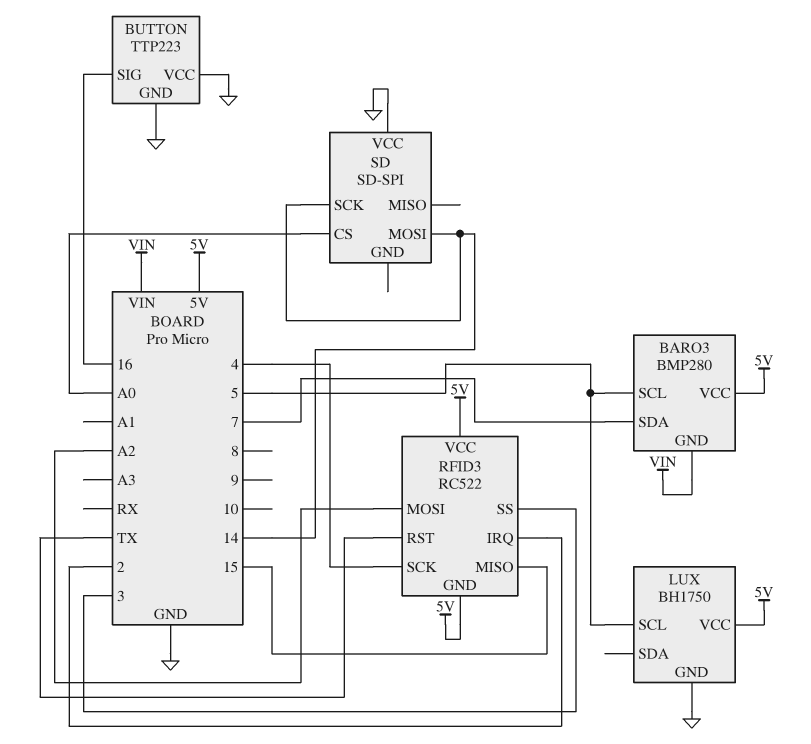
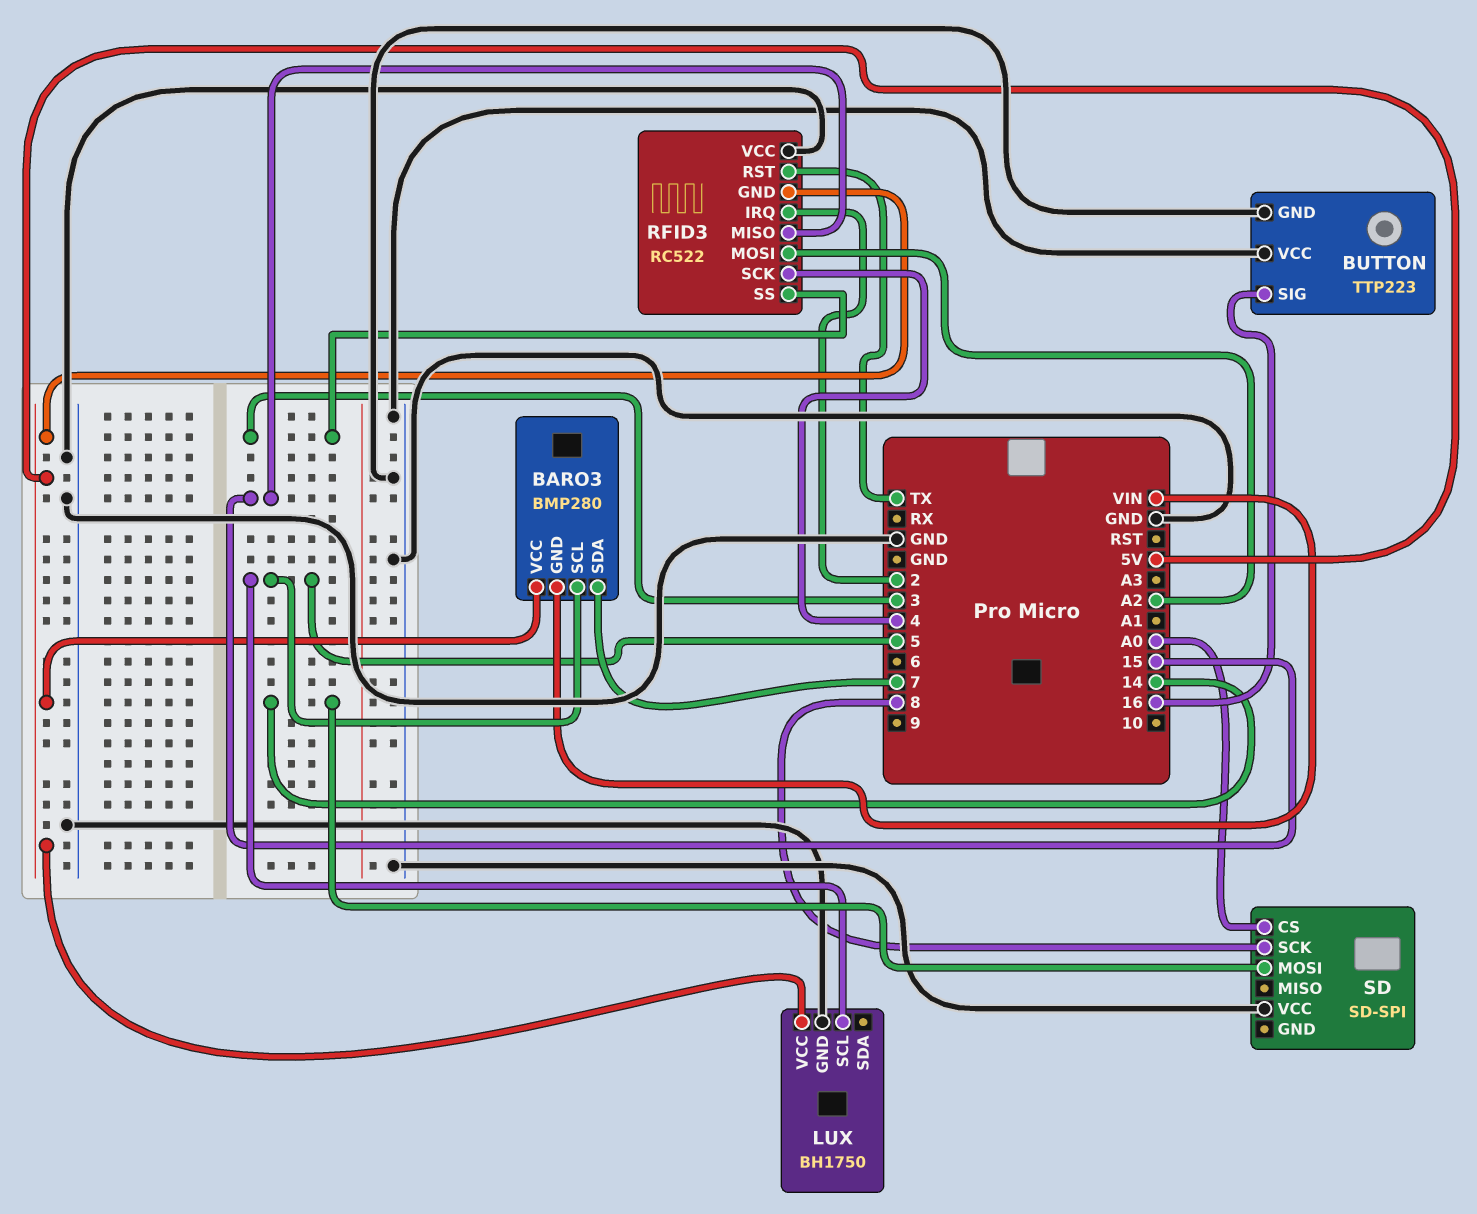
RFID3 pin VCC: 5V -> GND
SD pin SCK: 14 -> 8

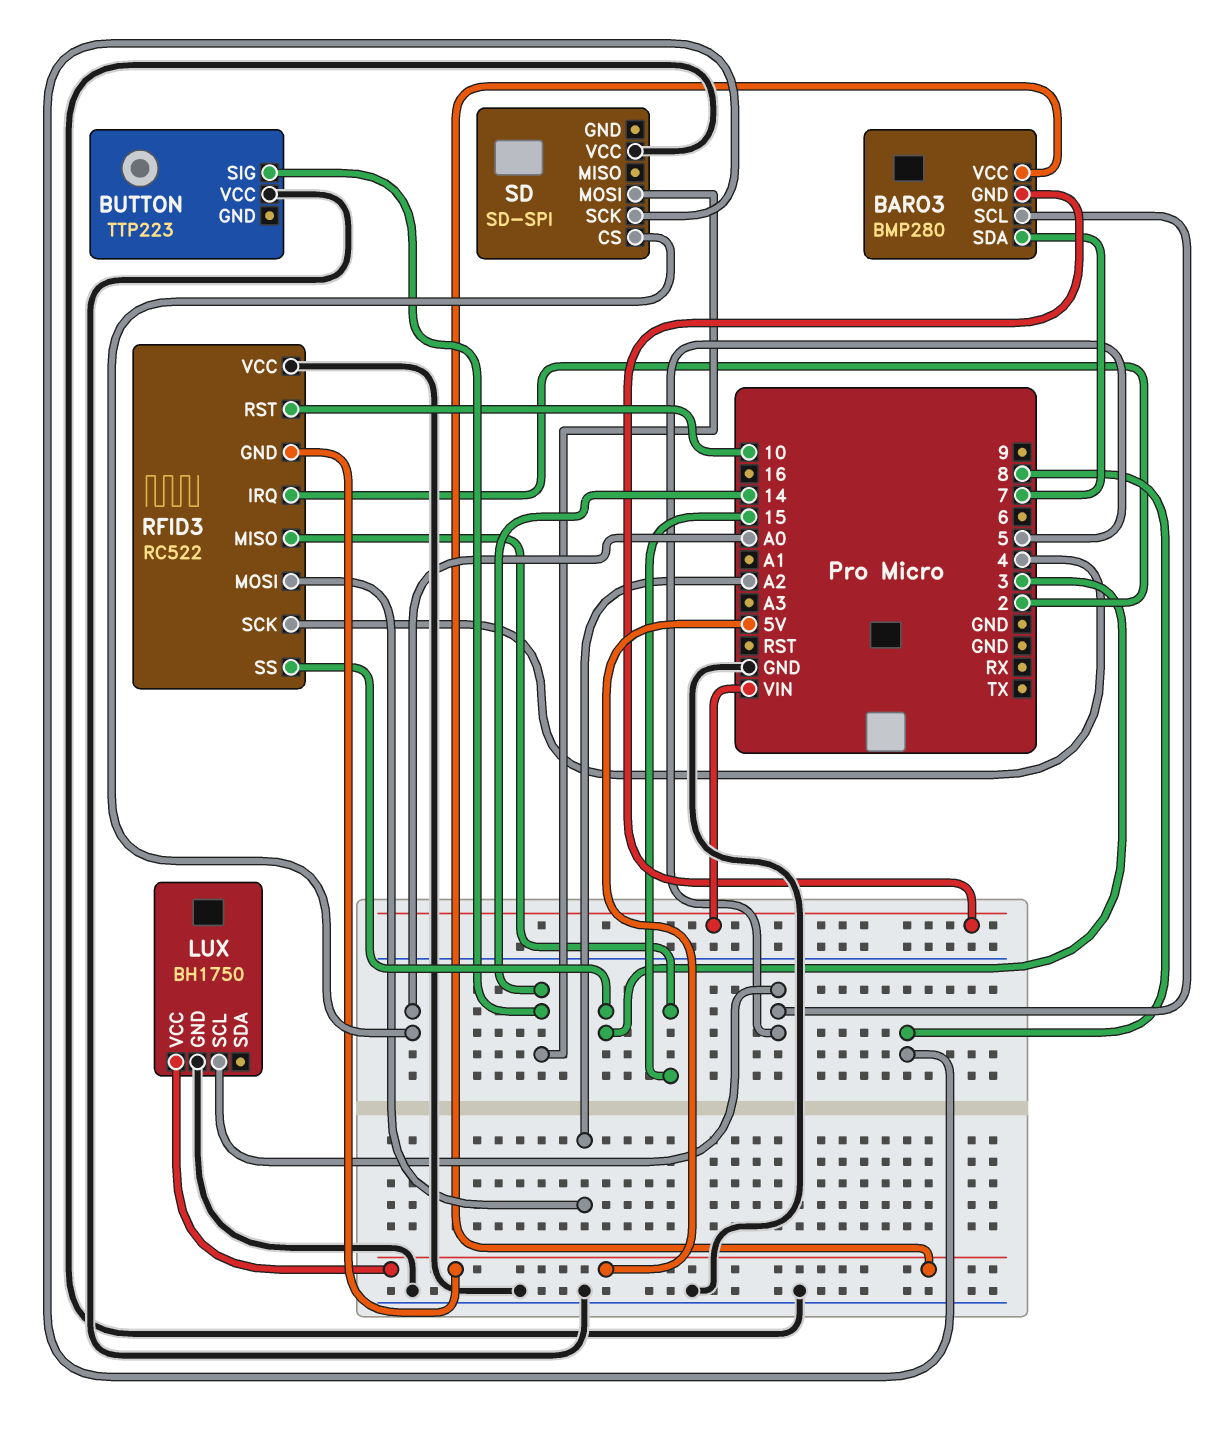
BUTTON pin GND: GND -> none
BUTTON pin SIG: 16 -> 14
RFID3 pin RST: TX -> 10

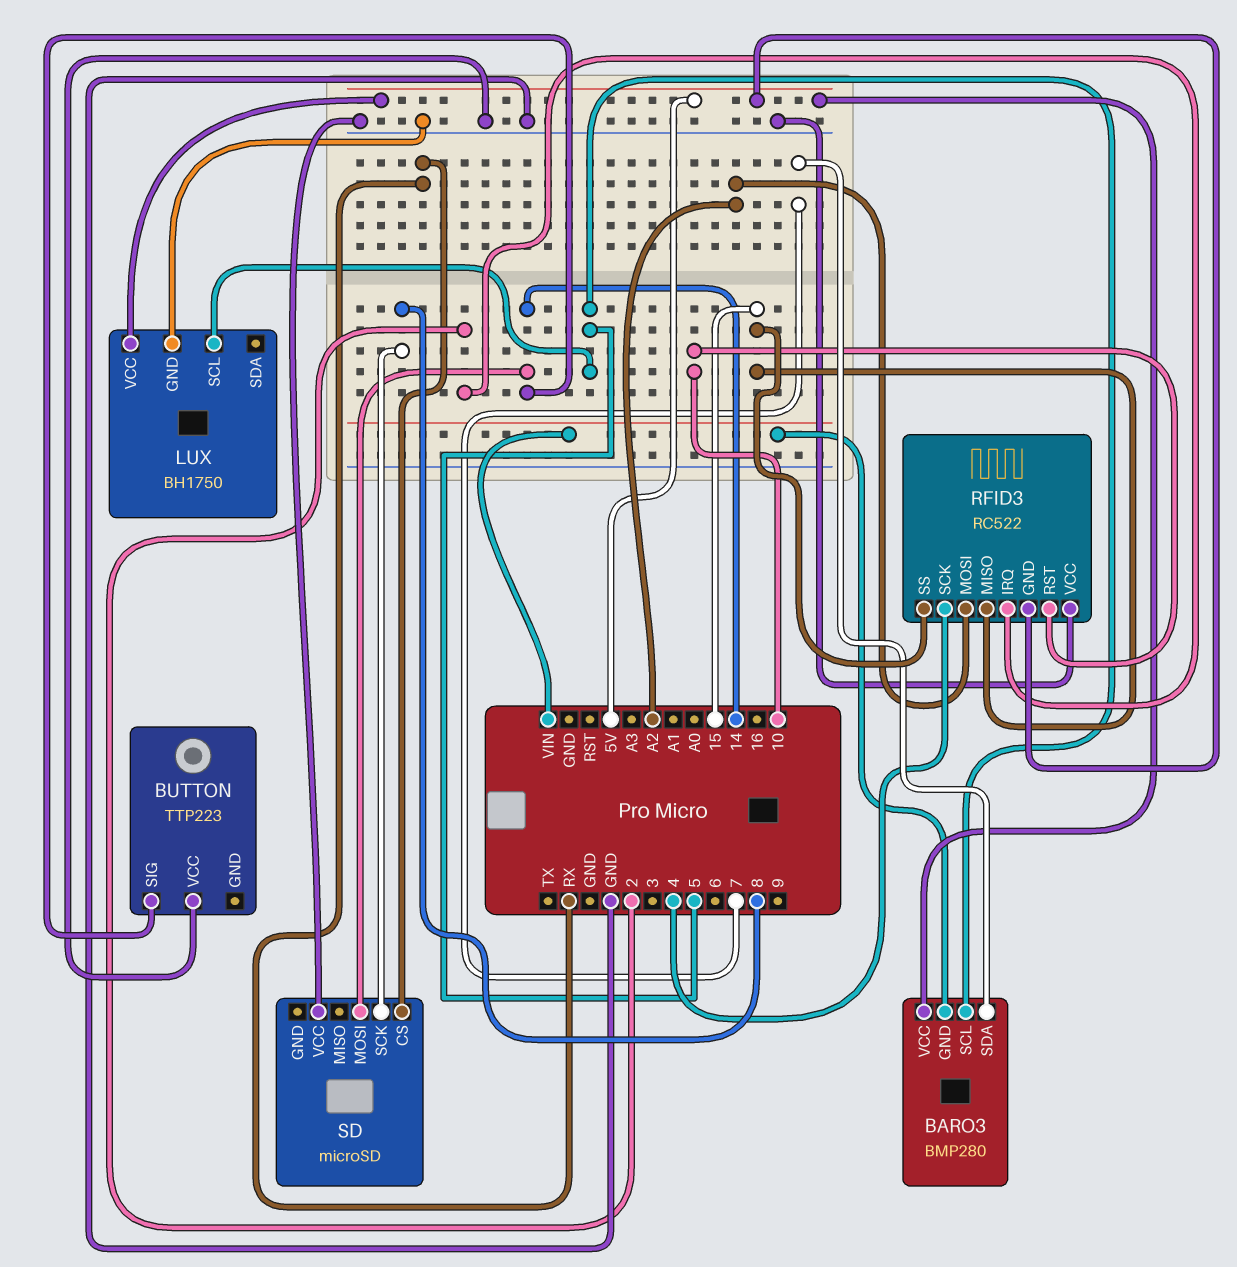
RFID3 pin SS: 3 -> 15
SD: SD-SPI -> microSD
SD pin CS: A0 -> RX

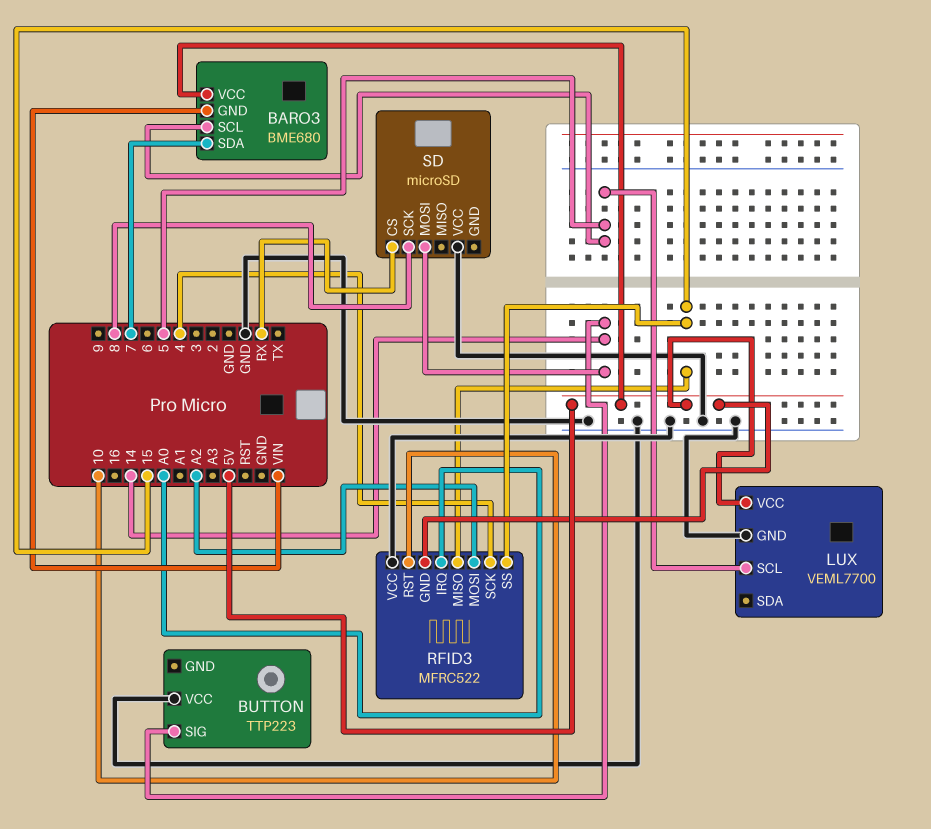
BARO3: BMP280 -> BME680
LUX: BH1750 -> VEML7700
RFID3: RC522 -> MFRC522
RFID3 pin IRQ: 2 -> A0

